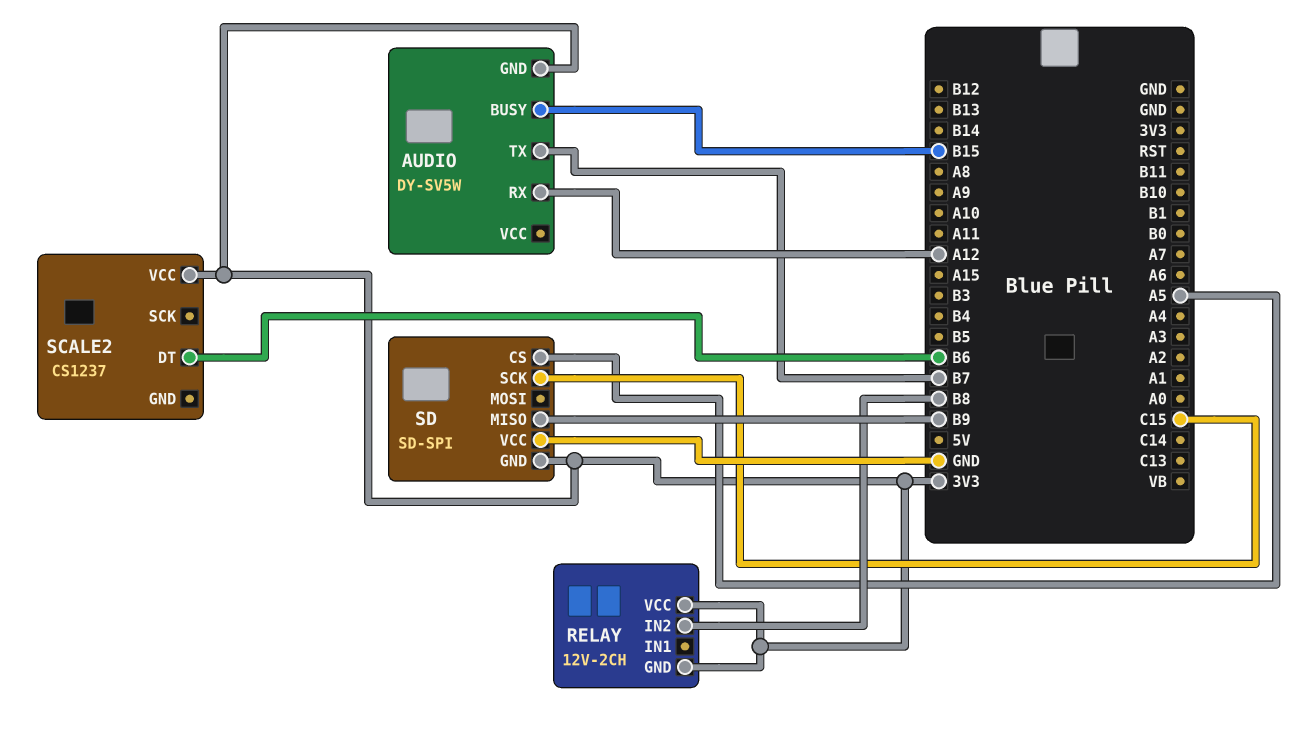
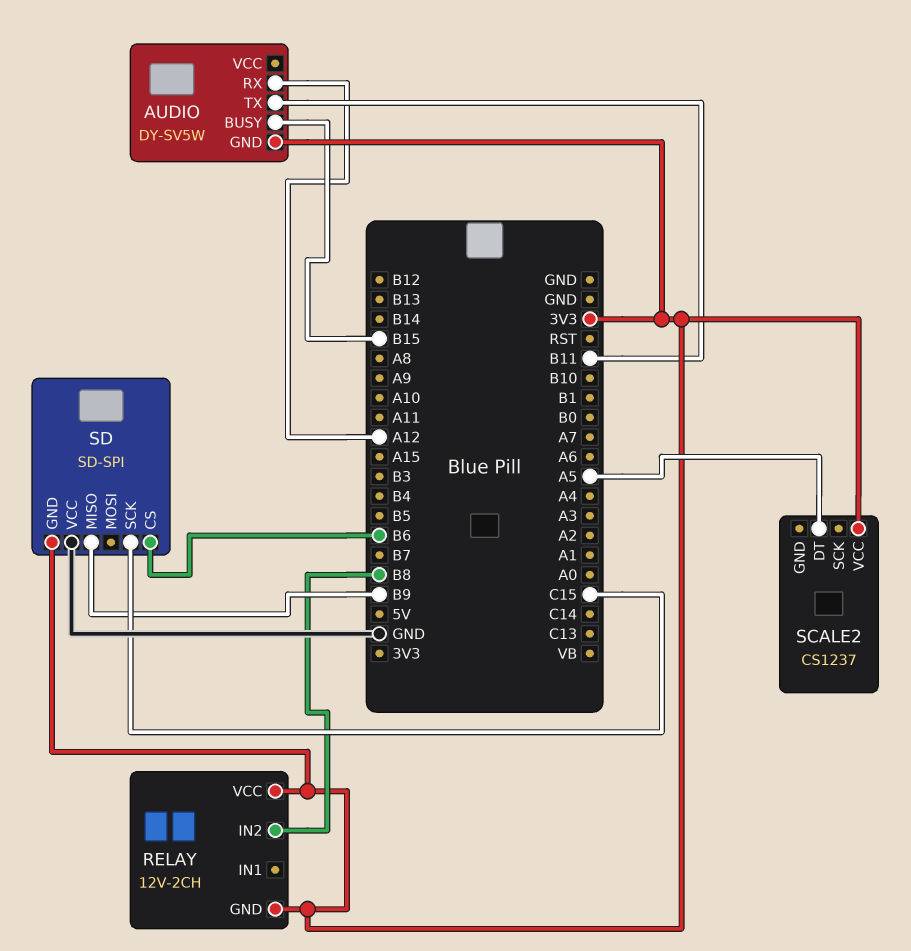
AUDIO pin TX: B7 -> B11
SCALE2 pin DT: B6 -> A5
SD pin CS: A5 -> B6

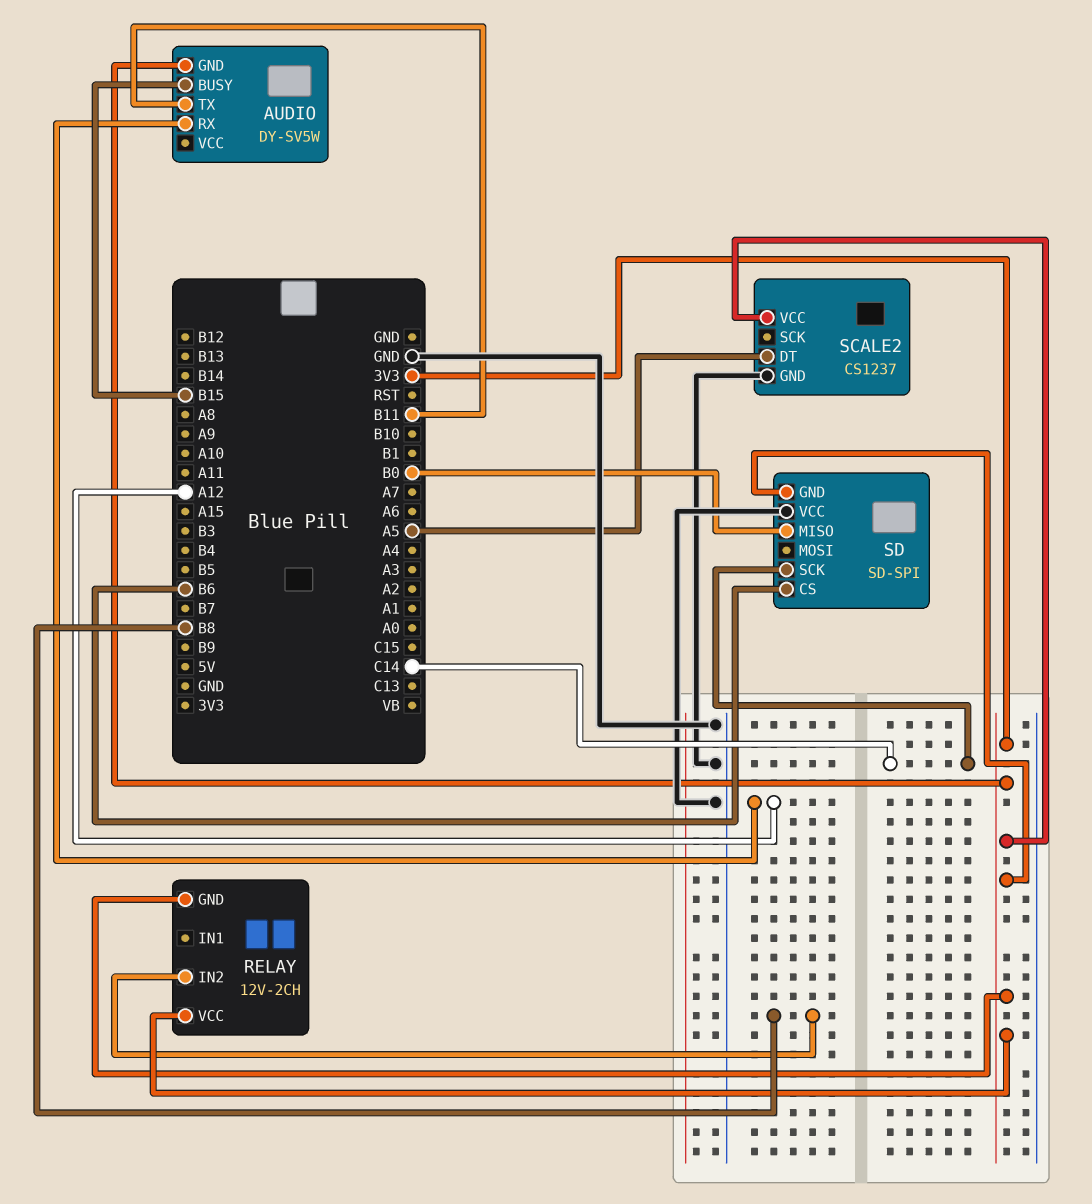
SCALE2 pin GND: none -> GND
SD pin MISO: B9 -> B0
SD pin SCK: C15 -> C14

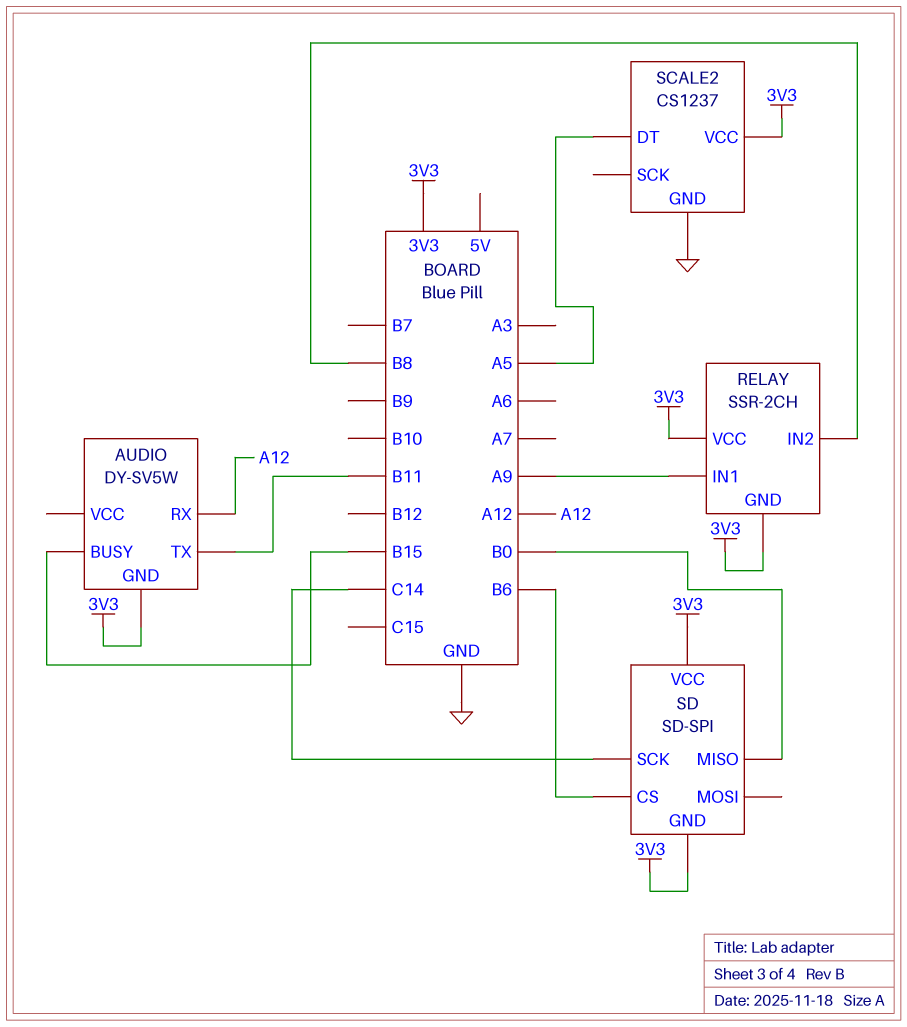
RELAY: 12V-2CH -> SSR-2CH
RELAY pin IN1: none -> A9
SD pin VCC: GND -> 3V3

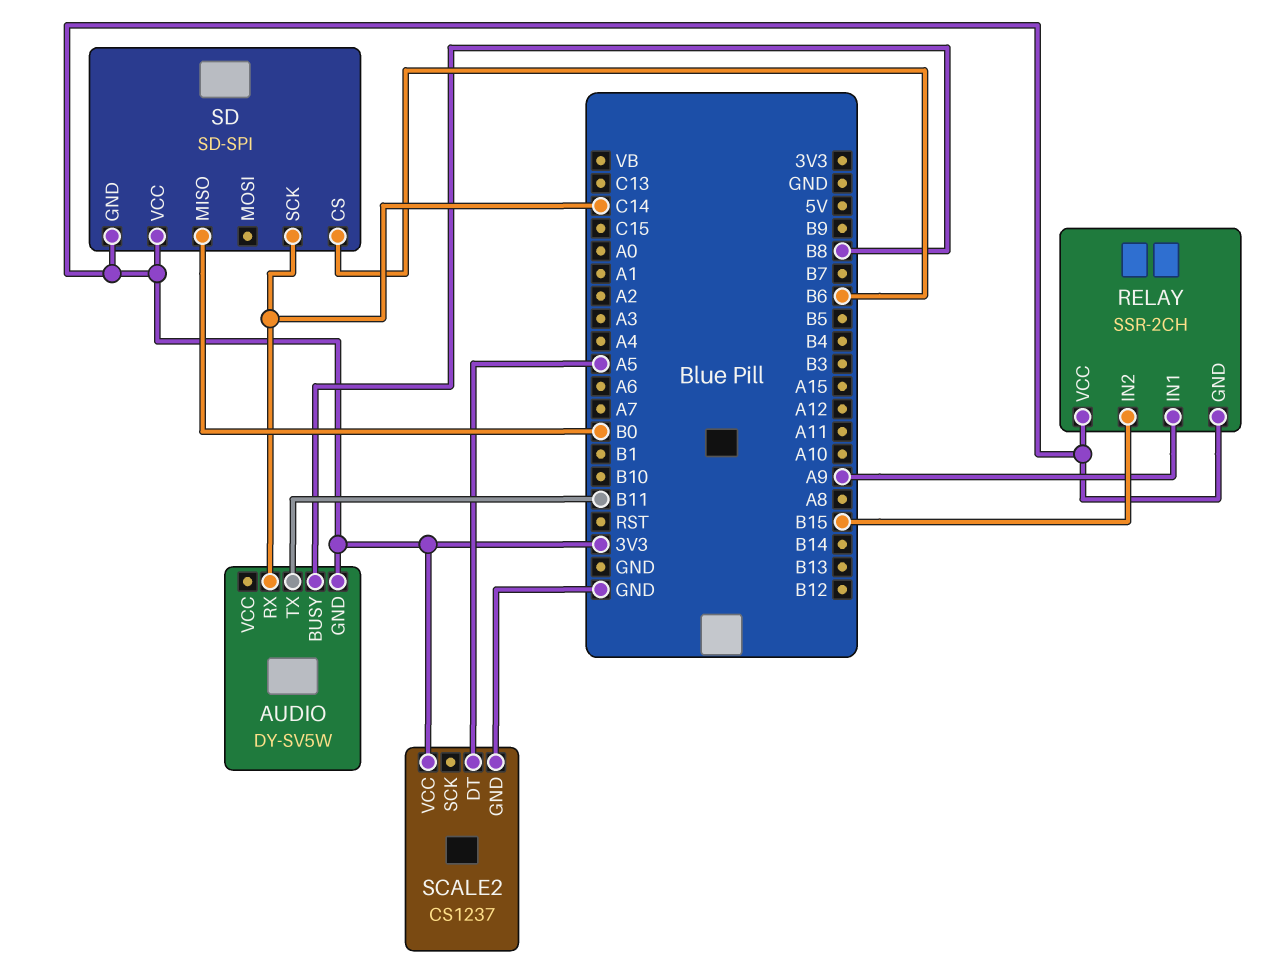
AUDIO pin BUSY: B15 -> B8
AUDIO pin RX: A12 -> C14
RELAY pin IN2: B8 -> B15

